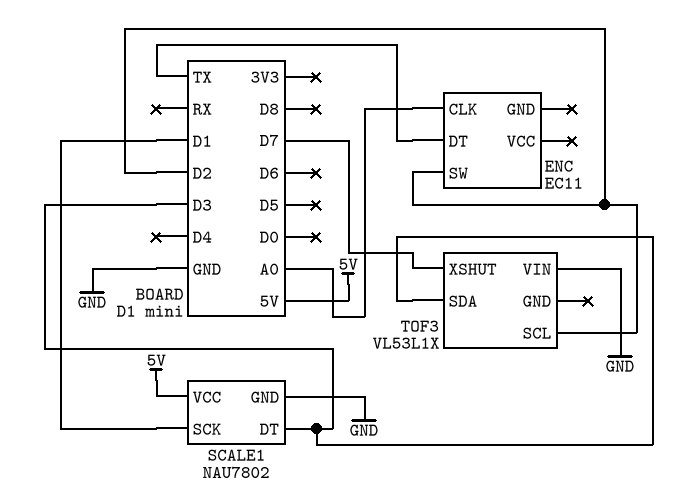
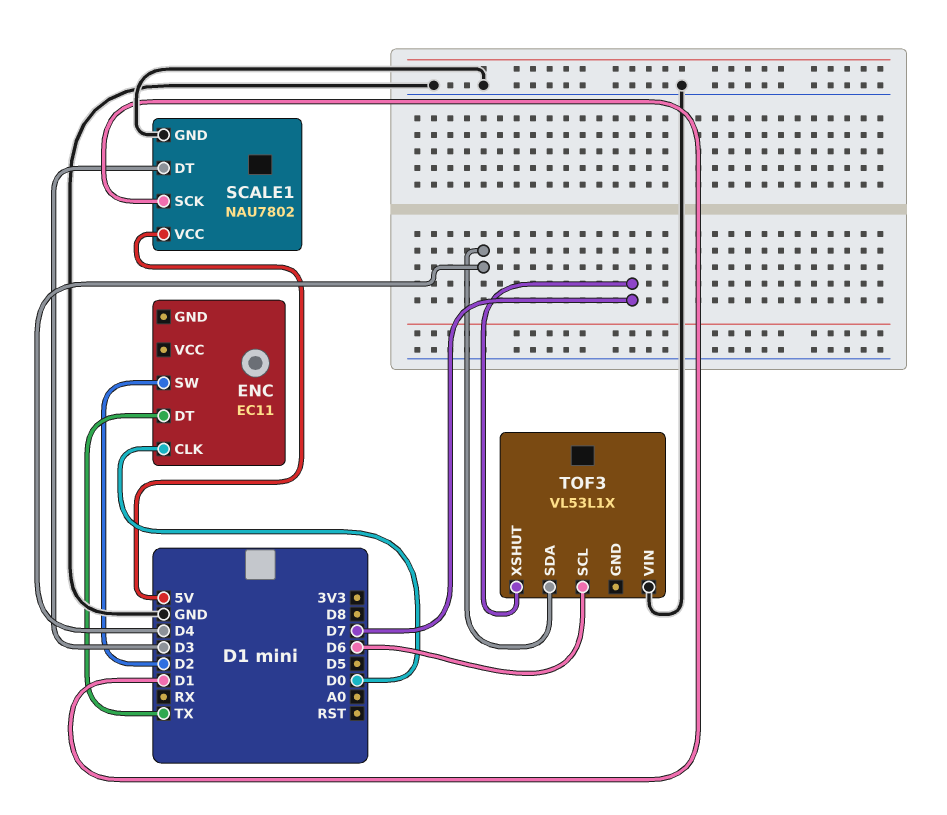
ENC pin CLK: A0 -> D0
TOF3 pin SCL: D2 -> D6
TOF3 pin SDA: D3 -> D4

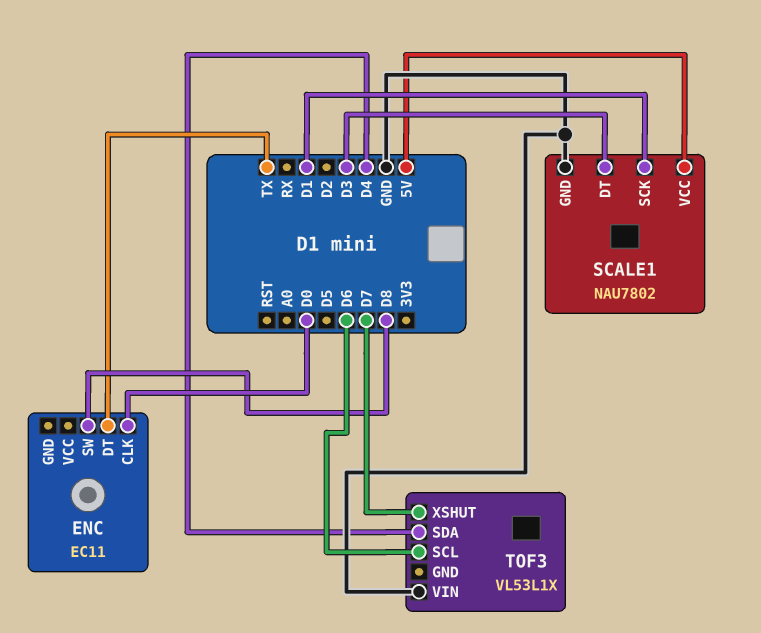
ENC pin SW: D2 -> D8

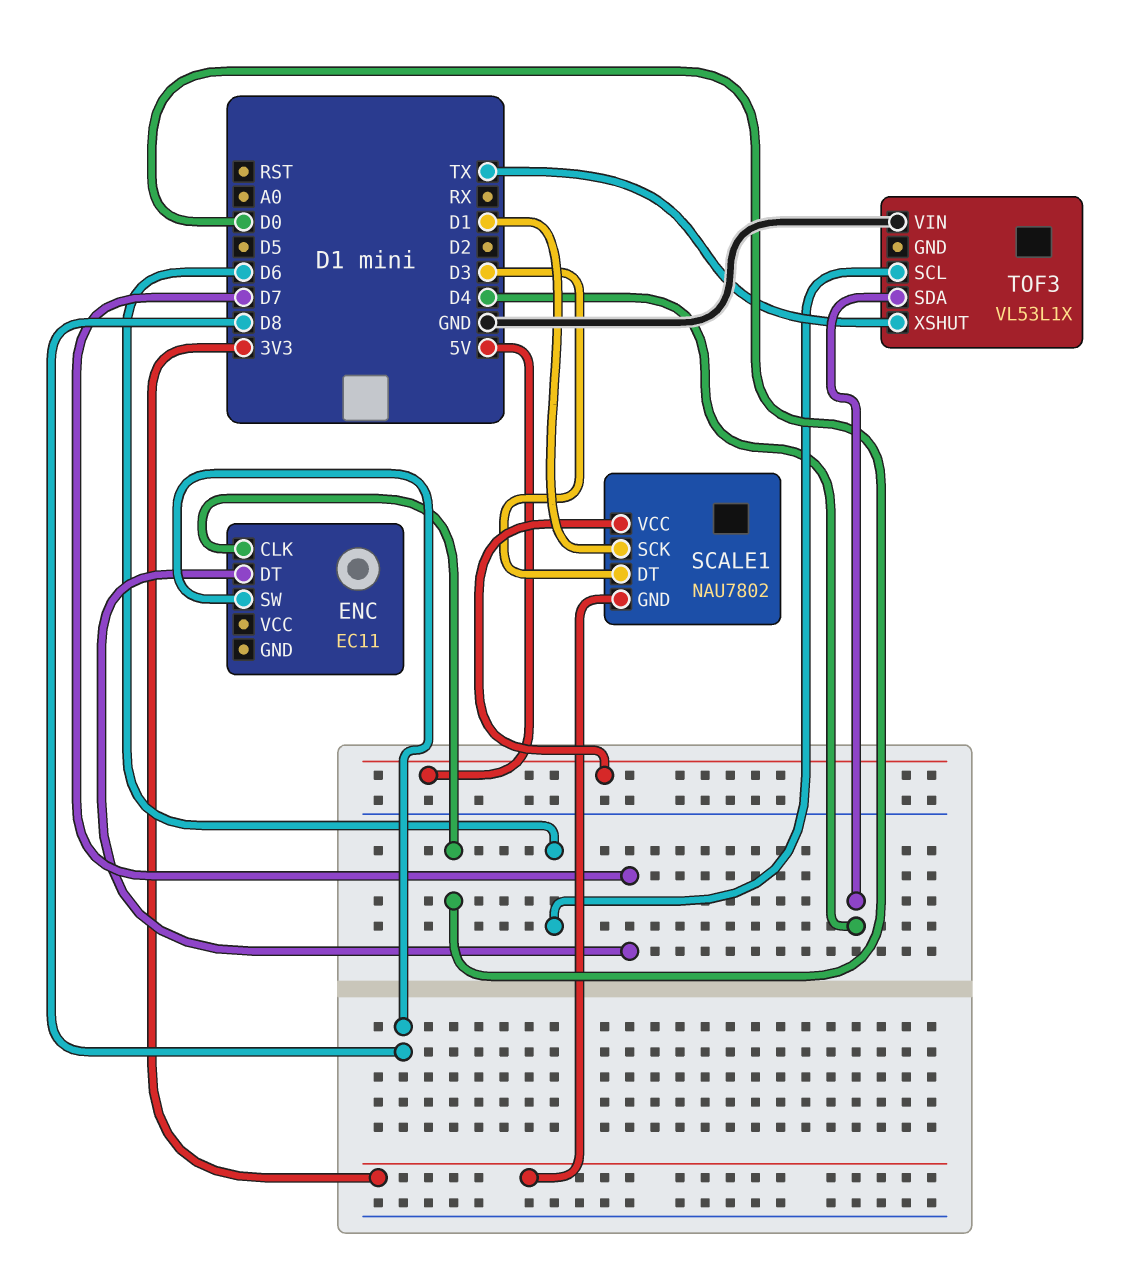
ENC pin DT: TX -> D7
SCALE1 pin GND: GND -> 3V3
TOF3 pin XSHUT: D7 -> TX

